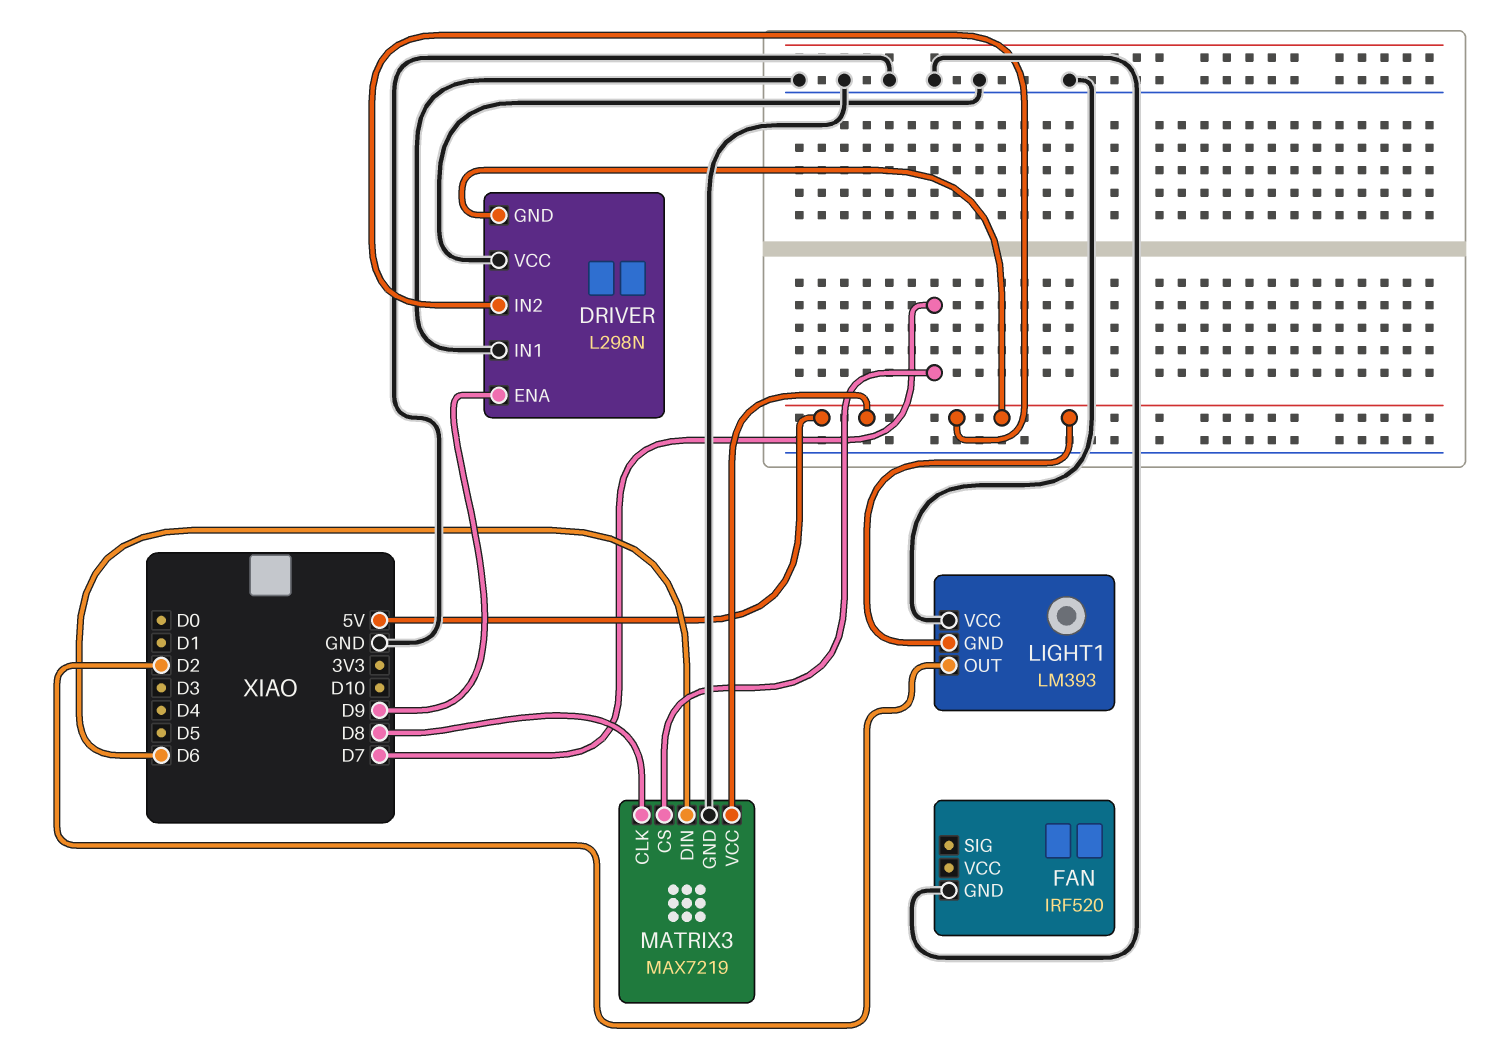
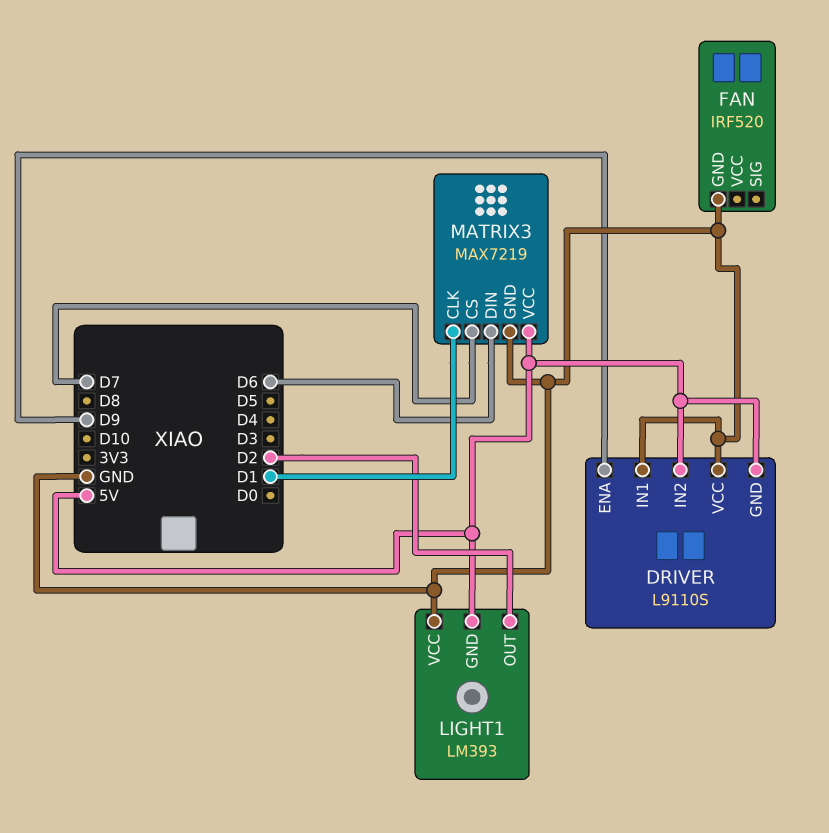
DRIVER: L298N -> L9110S
MATRIX3 pin CLK: D8 -> D1

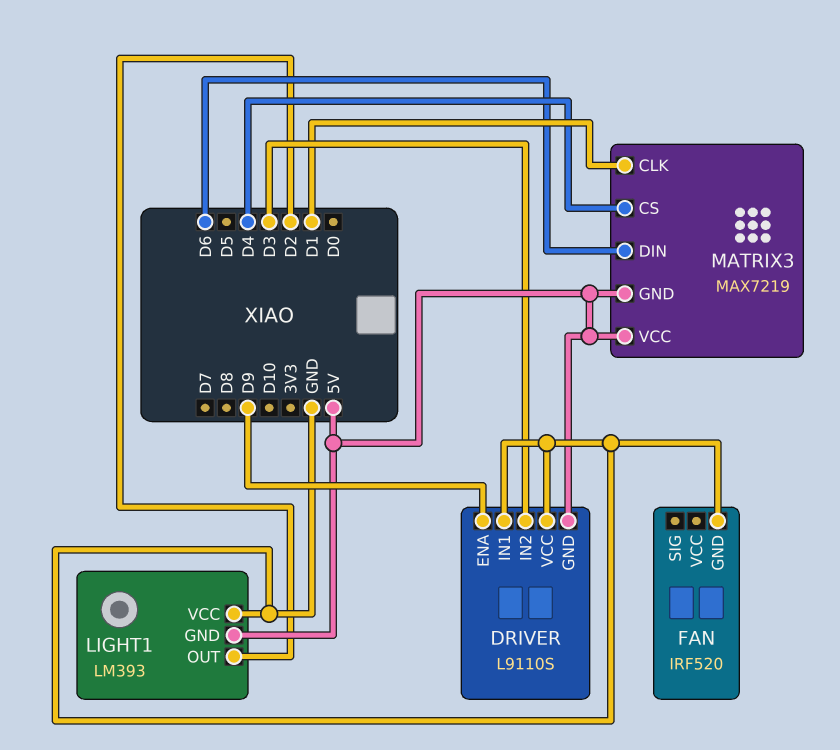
DRIVER pin IN2: 5V -> D3
MATRIX3 pin CS: D7 -> D4
MATRIX3 pin GND: GND -> 5V

